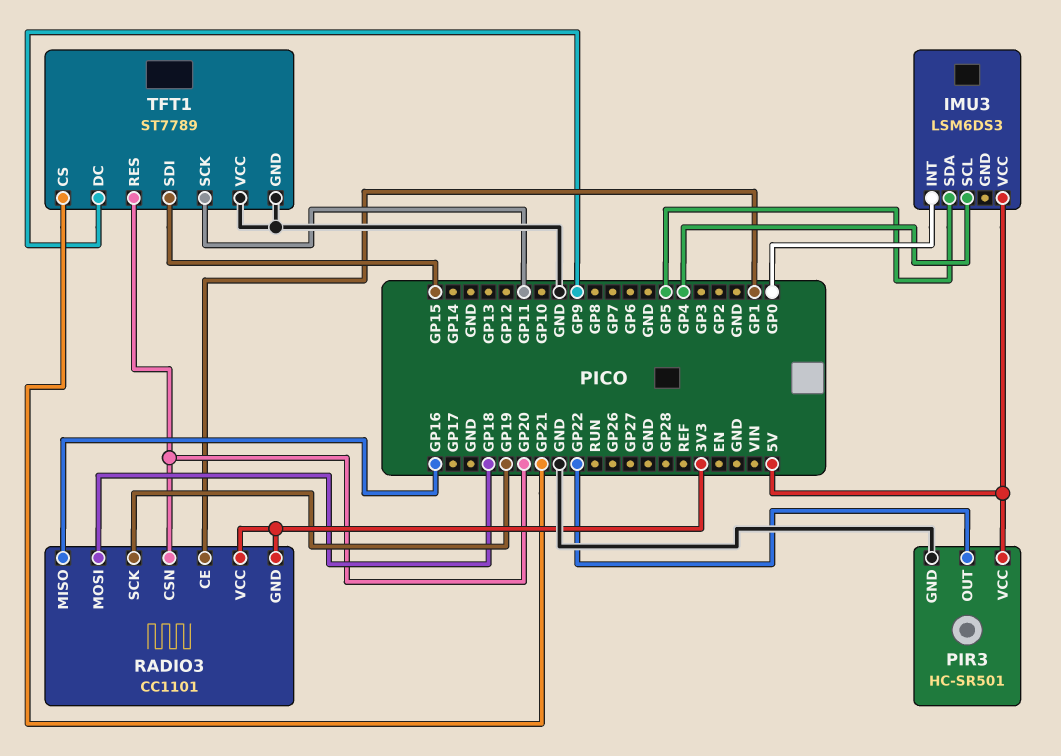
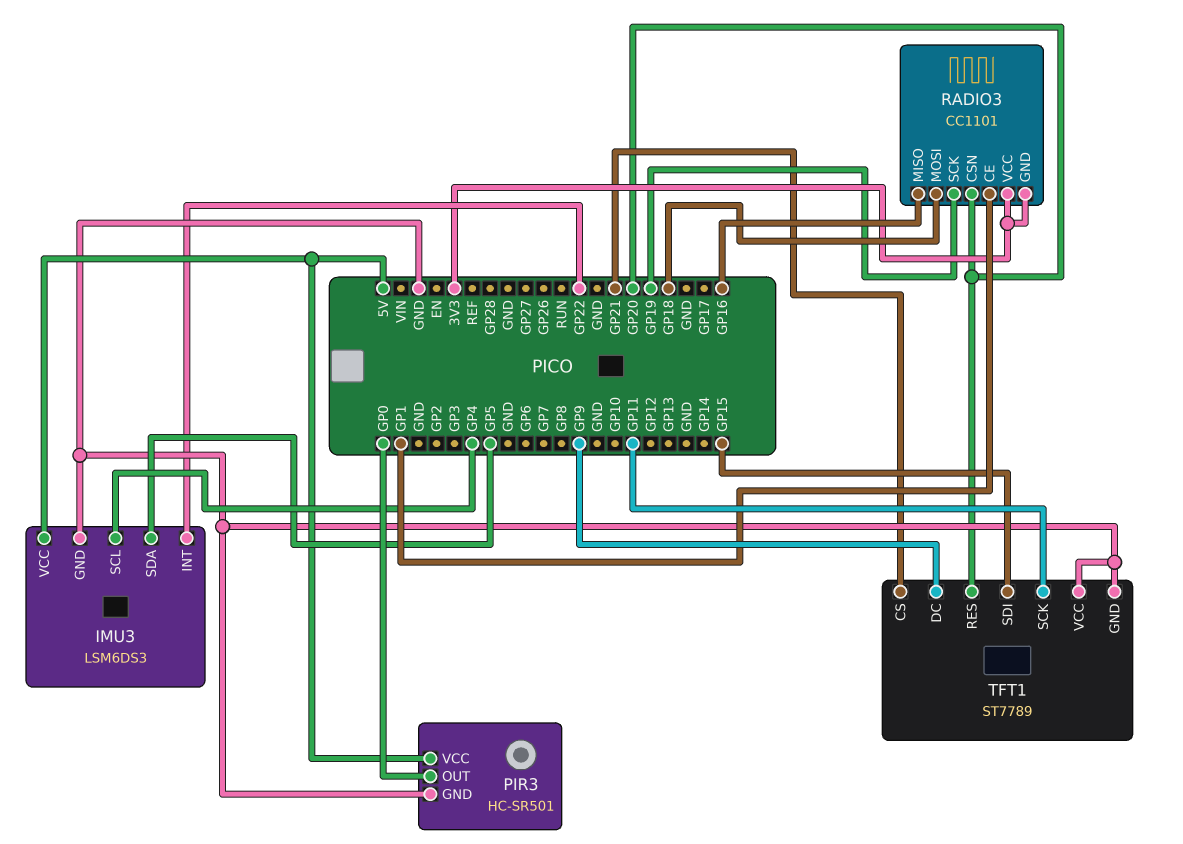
IMU3 pin GND: none -> GND
IMU3 pin INT: GP0 -> GP22
PIR3 pin OUT: GP22 -> GP0

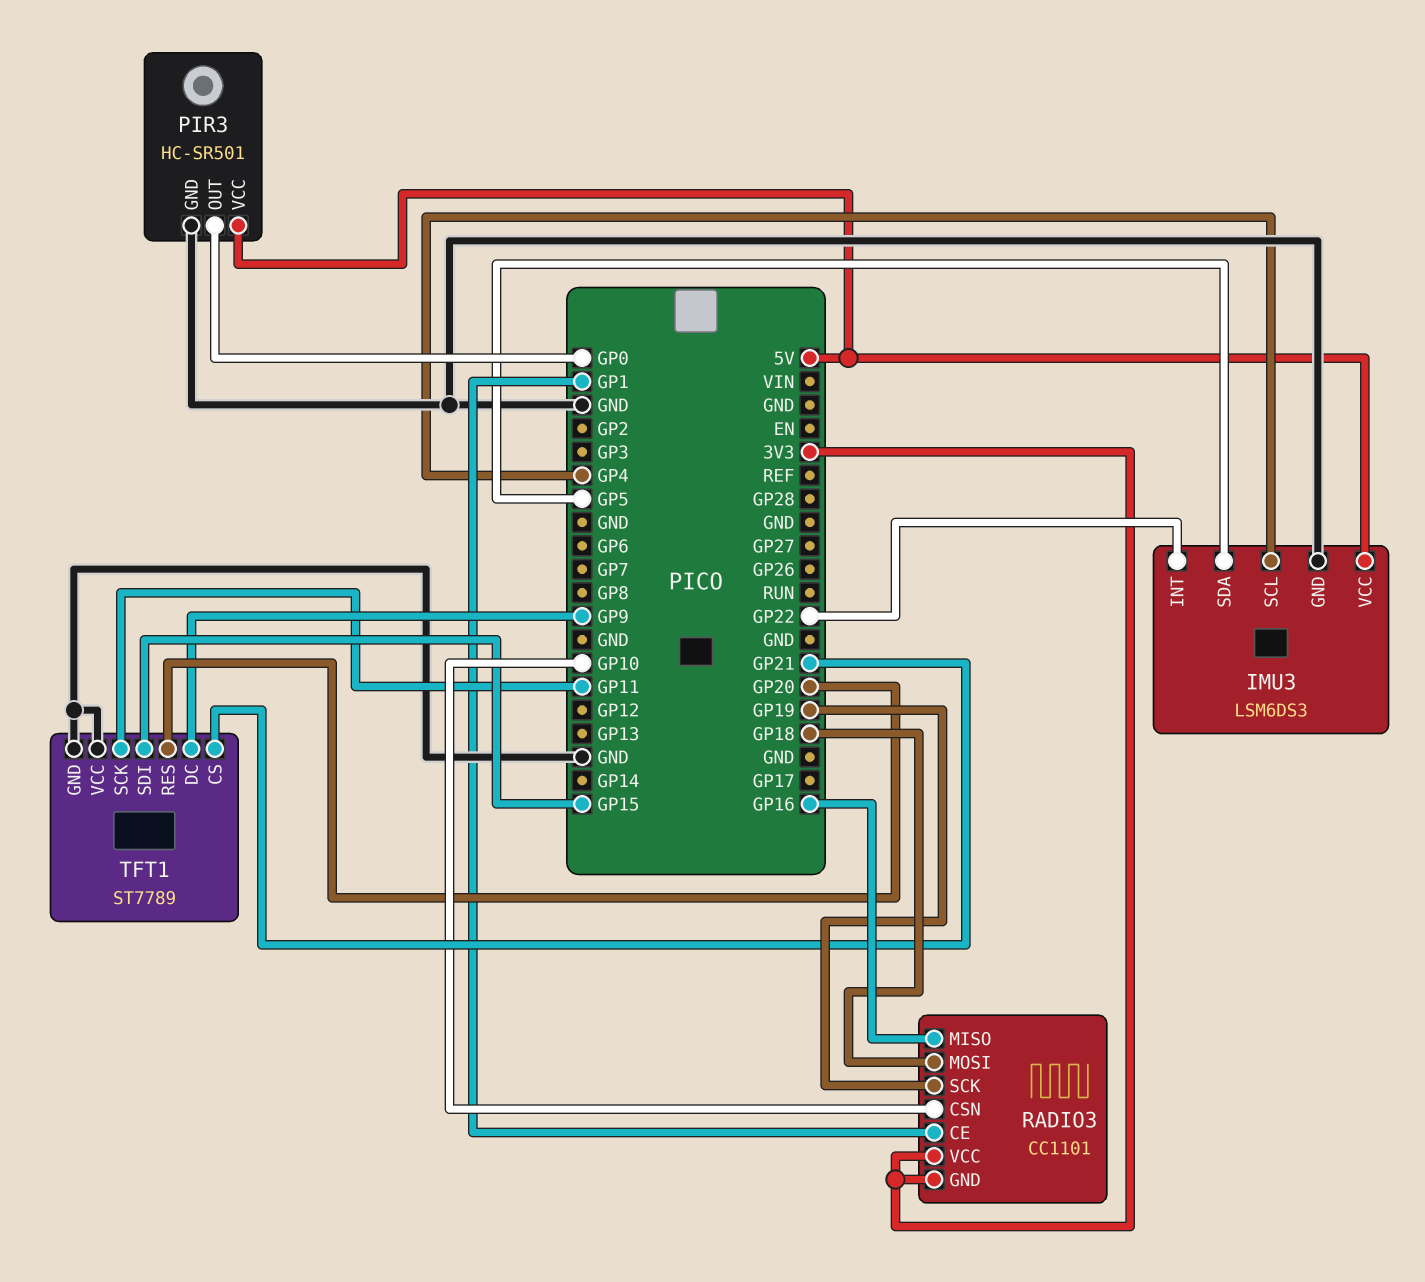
RADIO3 pin CSN: GP20 -> GP10

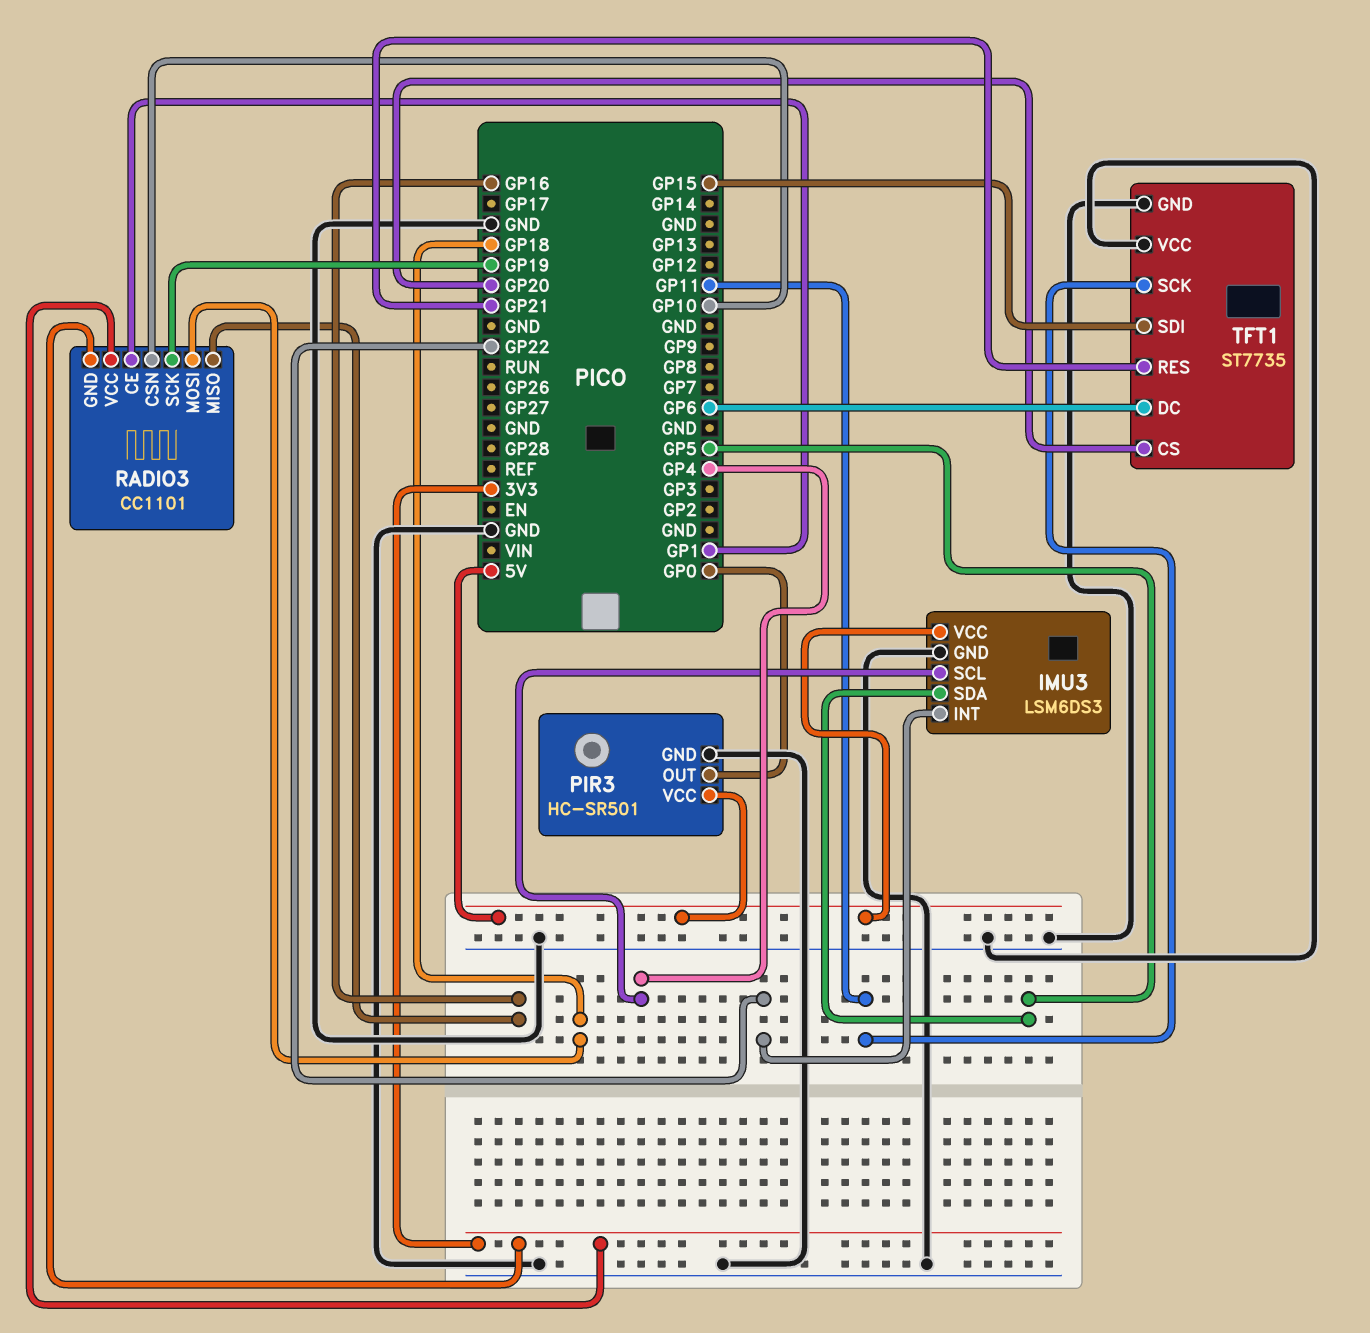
TFT1: ST7789 -> ST7735
TFT1 pin CS: GP21 -> GP20
TFT1 pin DC: GP9 -> GP6
TFT1 pin RES: GP20 -> GP21

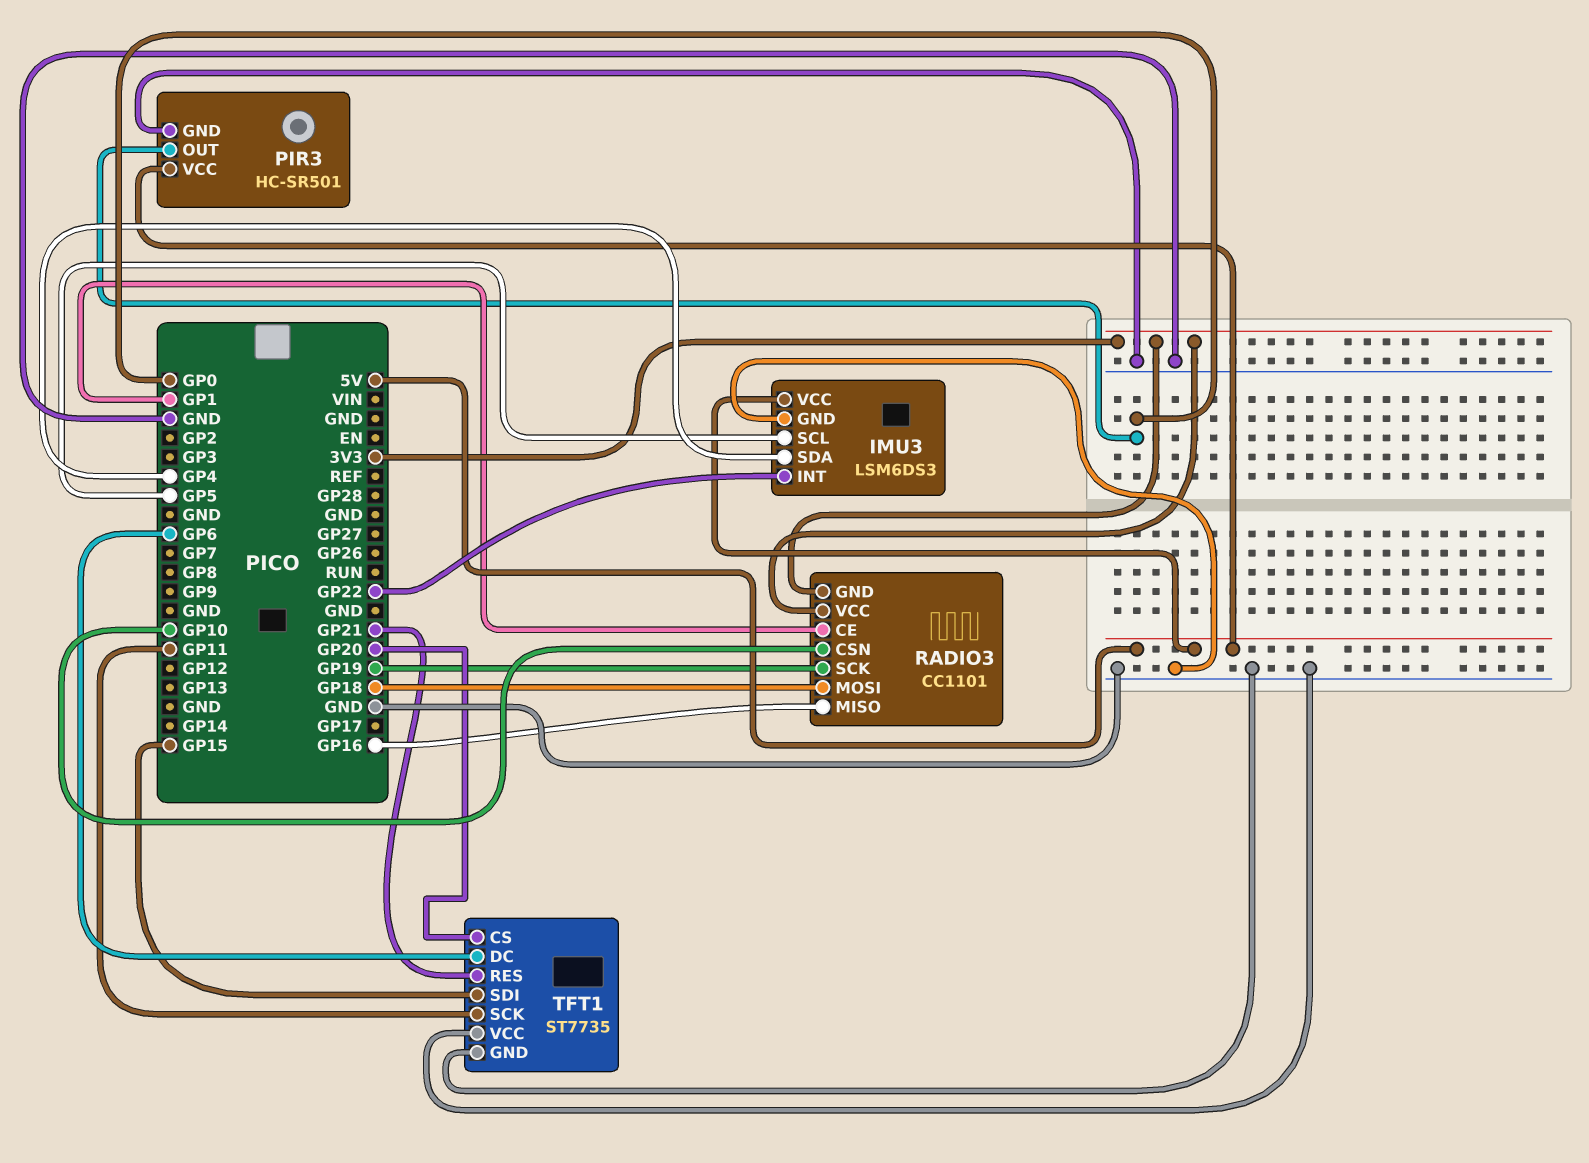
IMU3 pin SCL: GP4 -> GP5
IMU3 pin SDA: GP5 -> GP4

